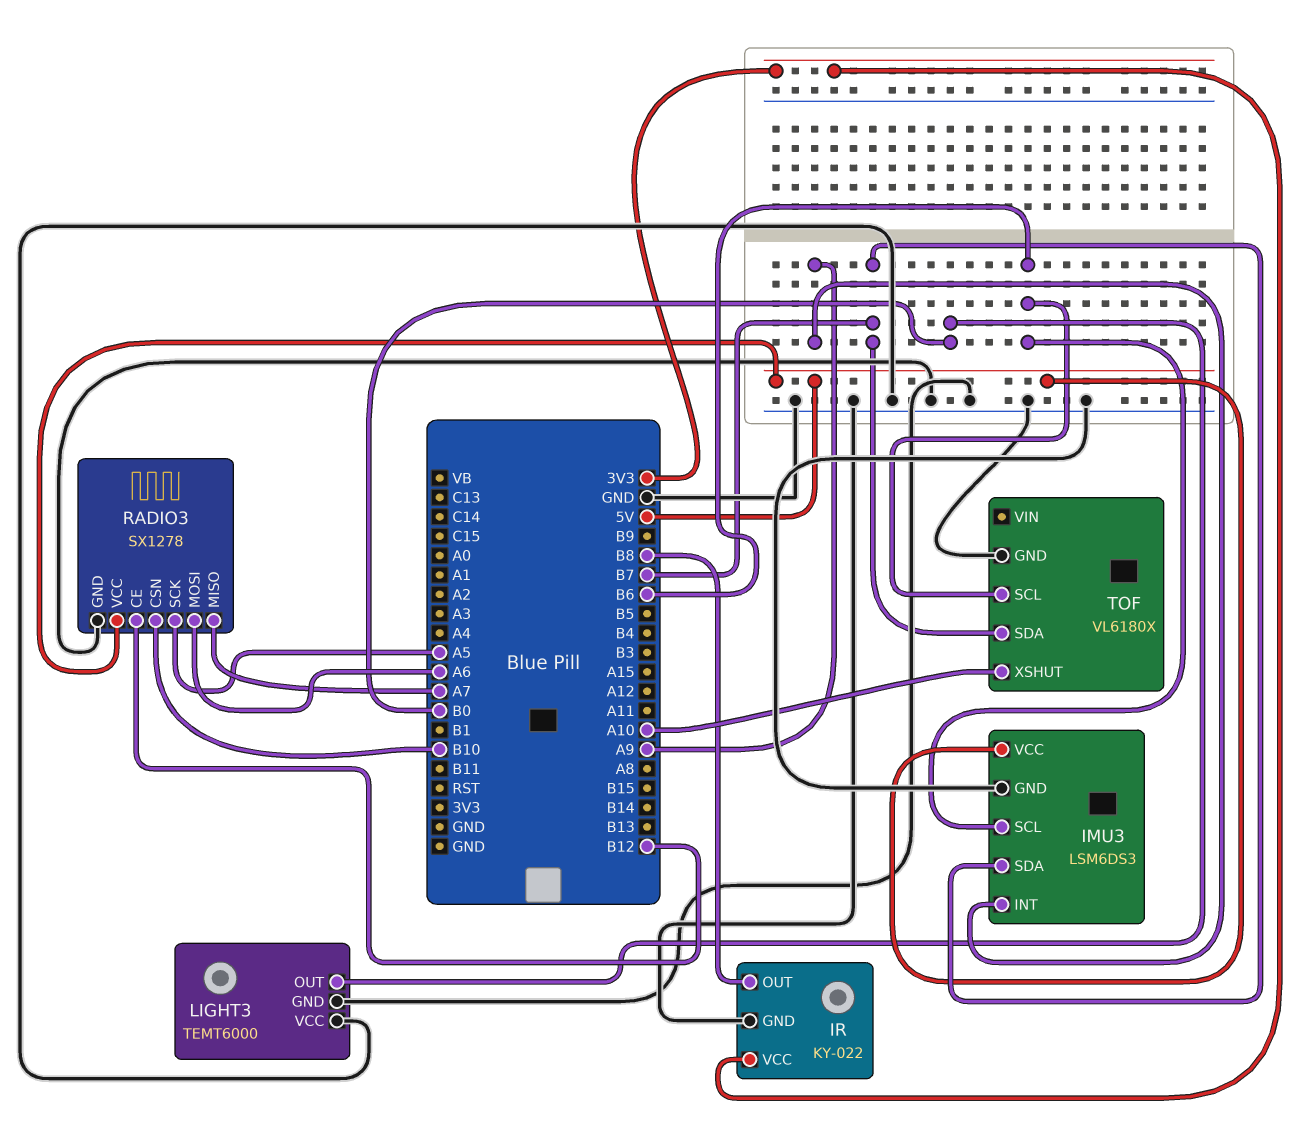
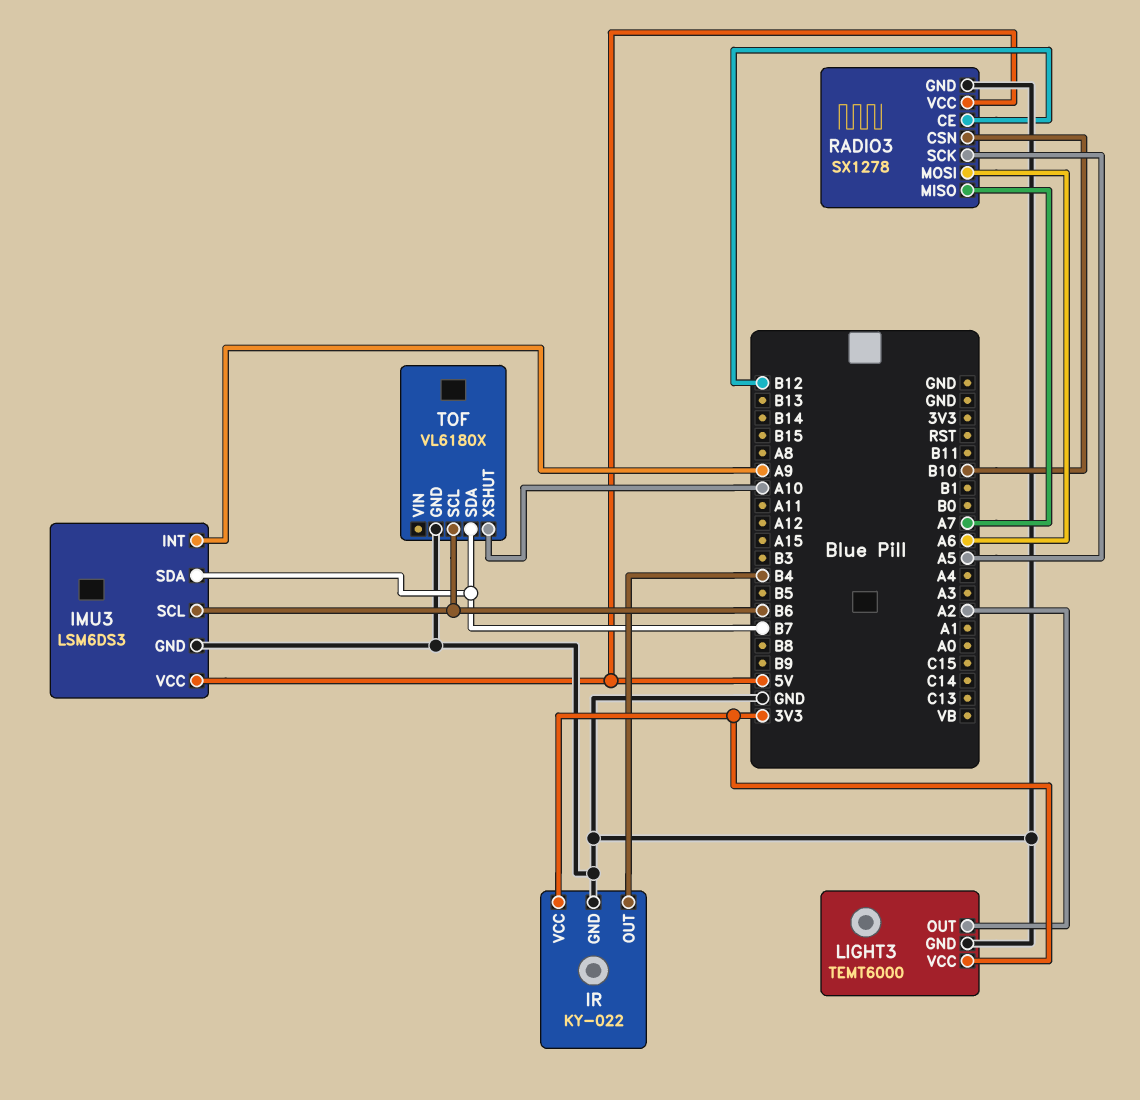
IR pin OUT: B8 -> B4
LIGHT3 pin OUT: B0 -> A2
LIGHT3 pin VCC: GND -> 3V3

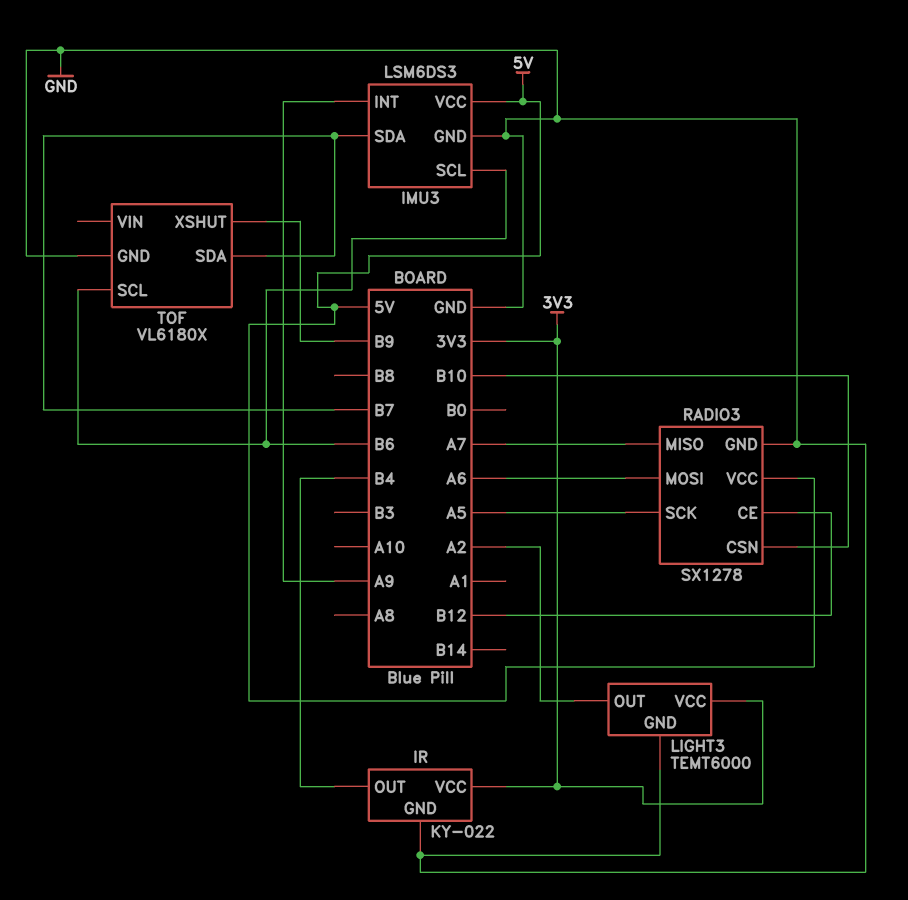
TOF pin XSHUT: A10 -> B9

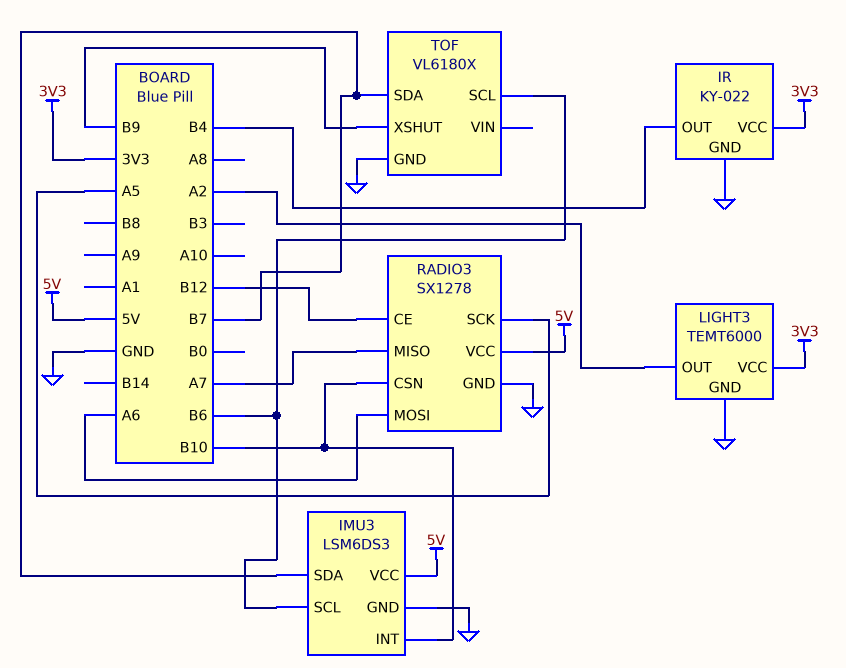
IMU3 pin INT: A9 -> B10

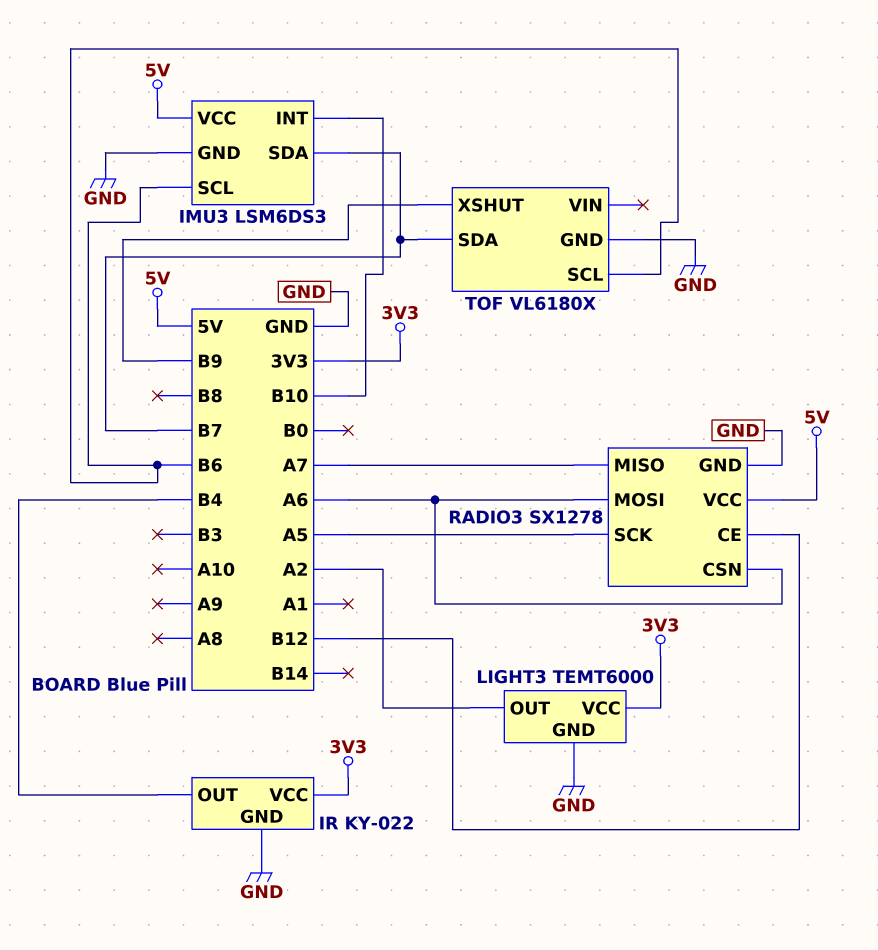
RADIO3 pin CSN: B10 -> A6

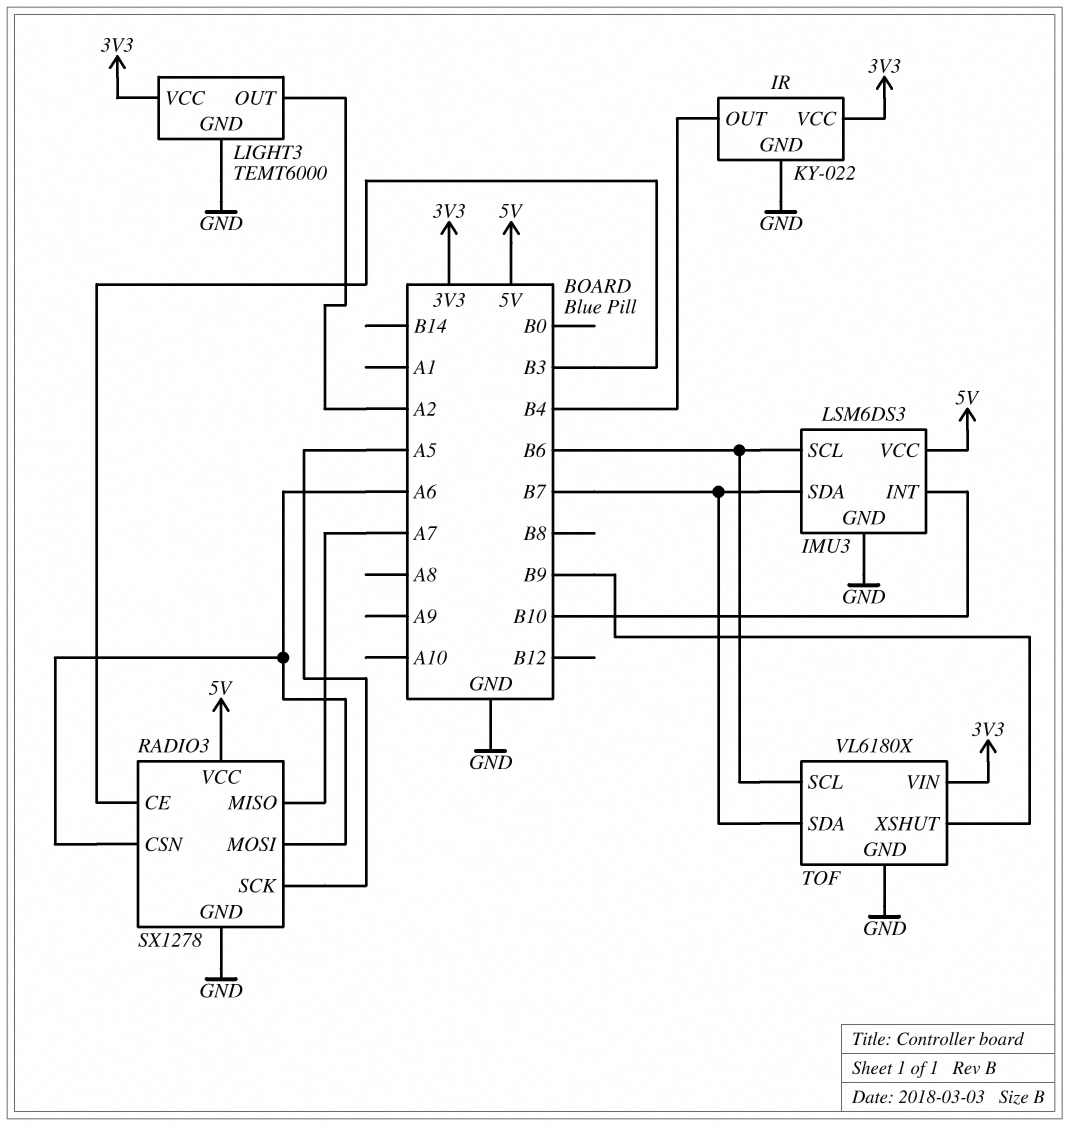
RADIO3 pin CE: B12 -> B3
TOF pin VIN: none -> 3V3

